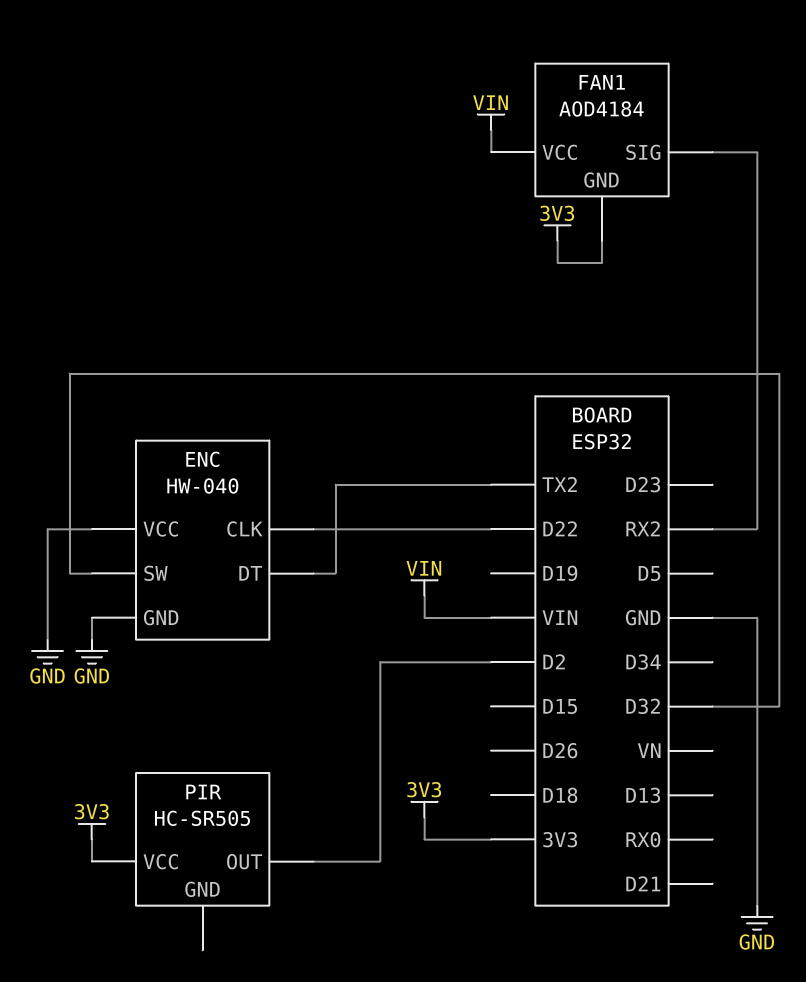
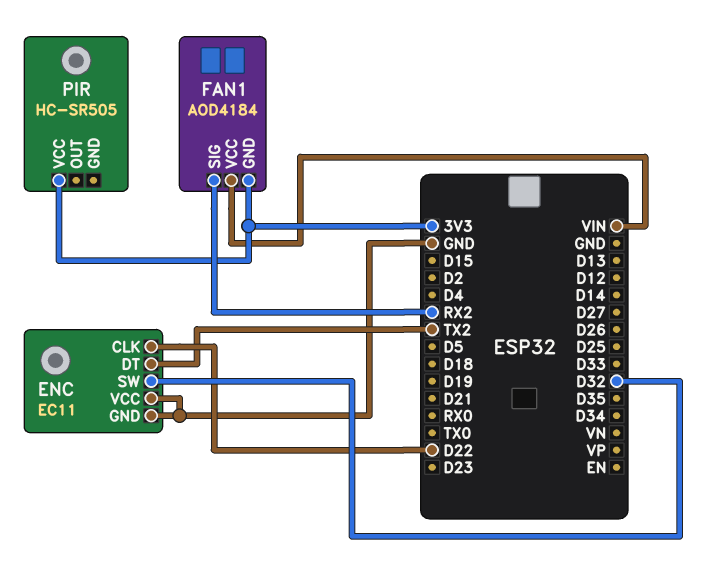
ENC: HW-040 -> EC11
PIR pin OUT: D2 -> none

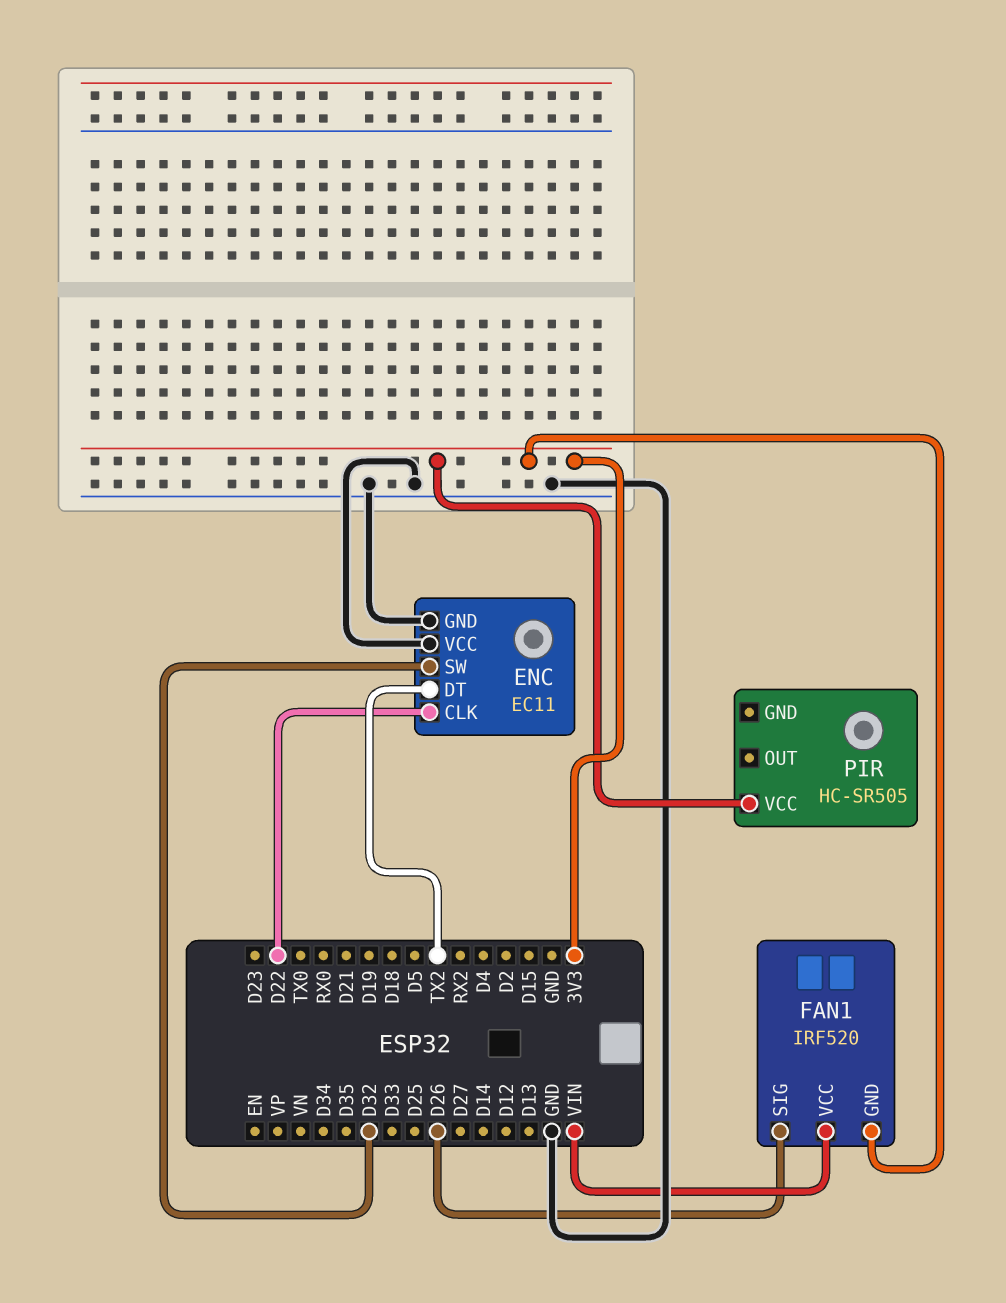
FAN1: AOD4184 -> IRF520
FAN1 pin SIG: RX2 -> D26

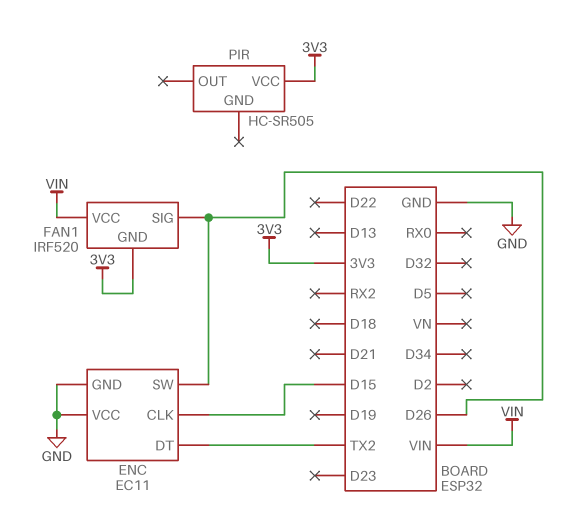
ENC pin CLK: D22 -> D15
ENC pin SW: D32 -> D26

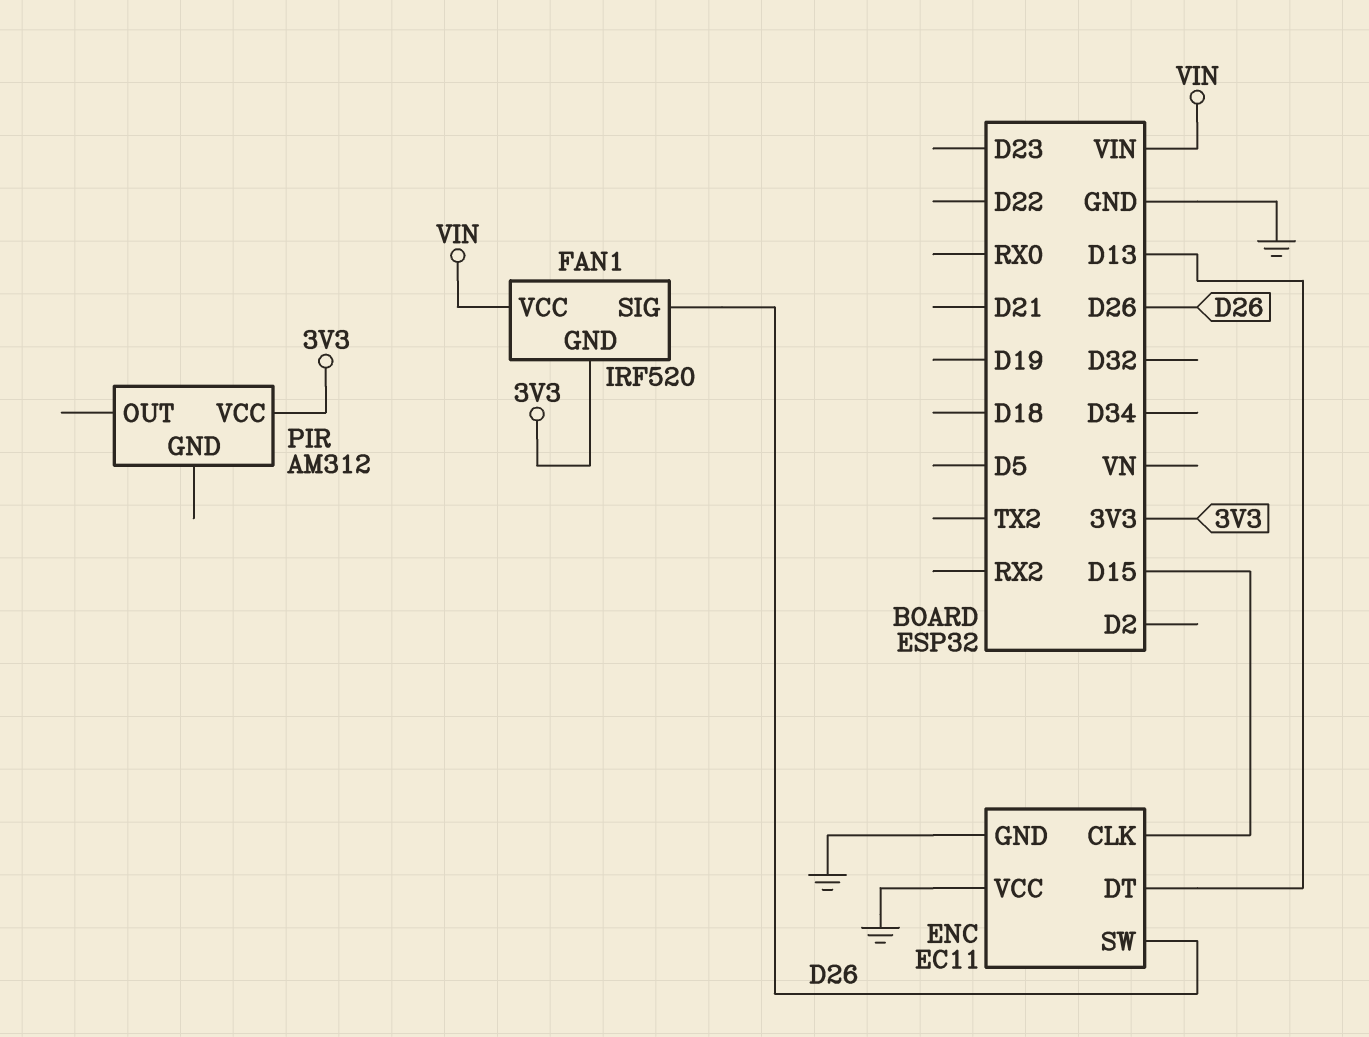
ENC pin DT: TX2 -> D13
PIR: HC-SR505 -> AM312

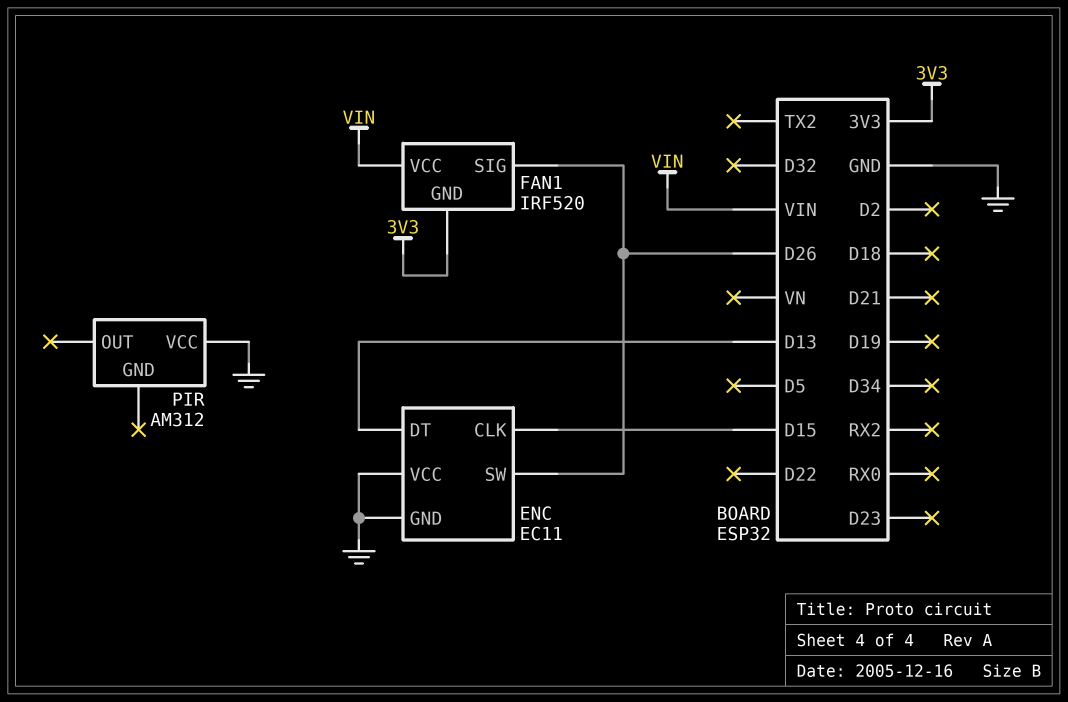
PIR pin VCC: 3V3 -> GND

